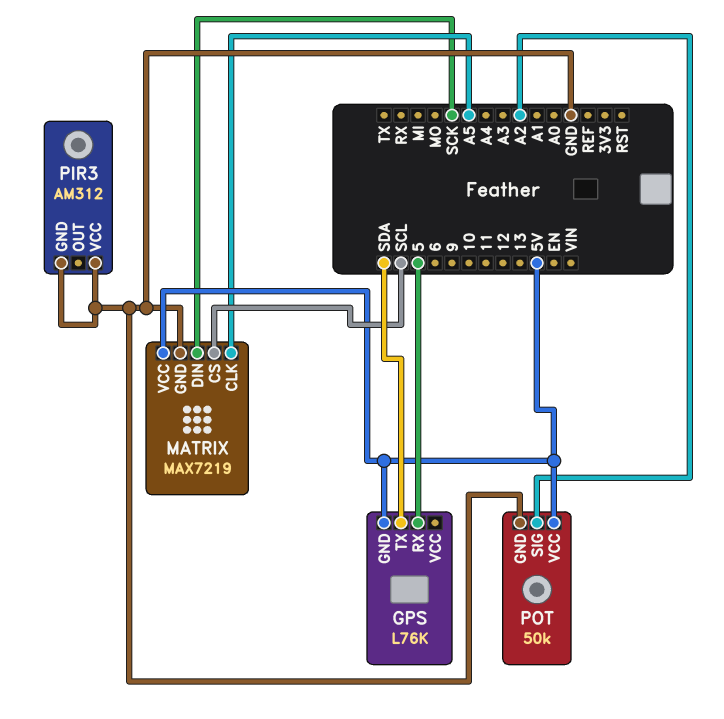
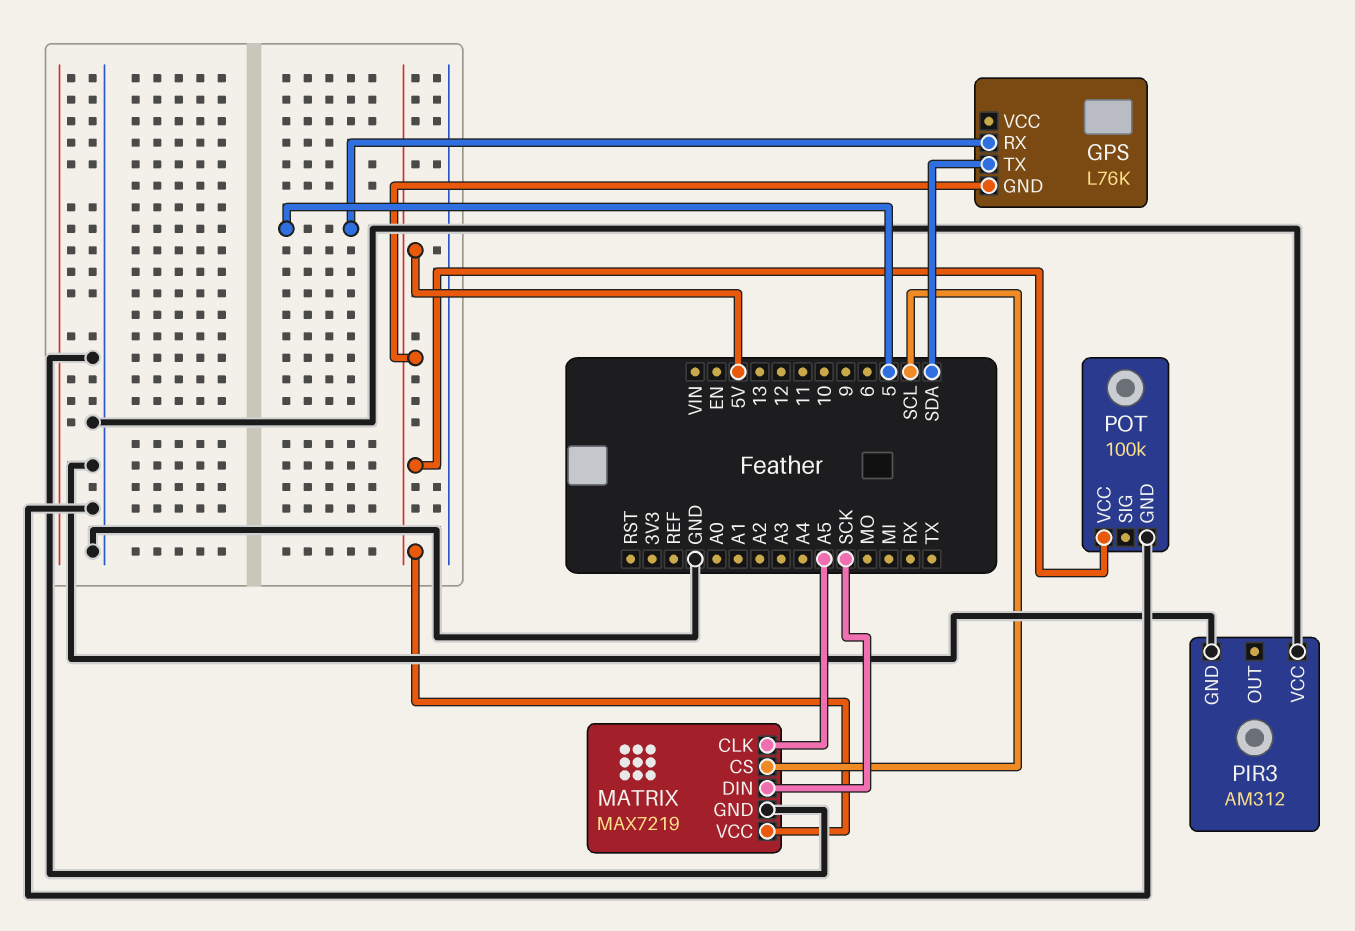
POT: 50k -> 100k
POT pin SIG: A2 -> none

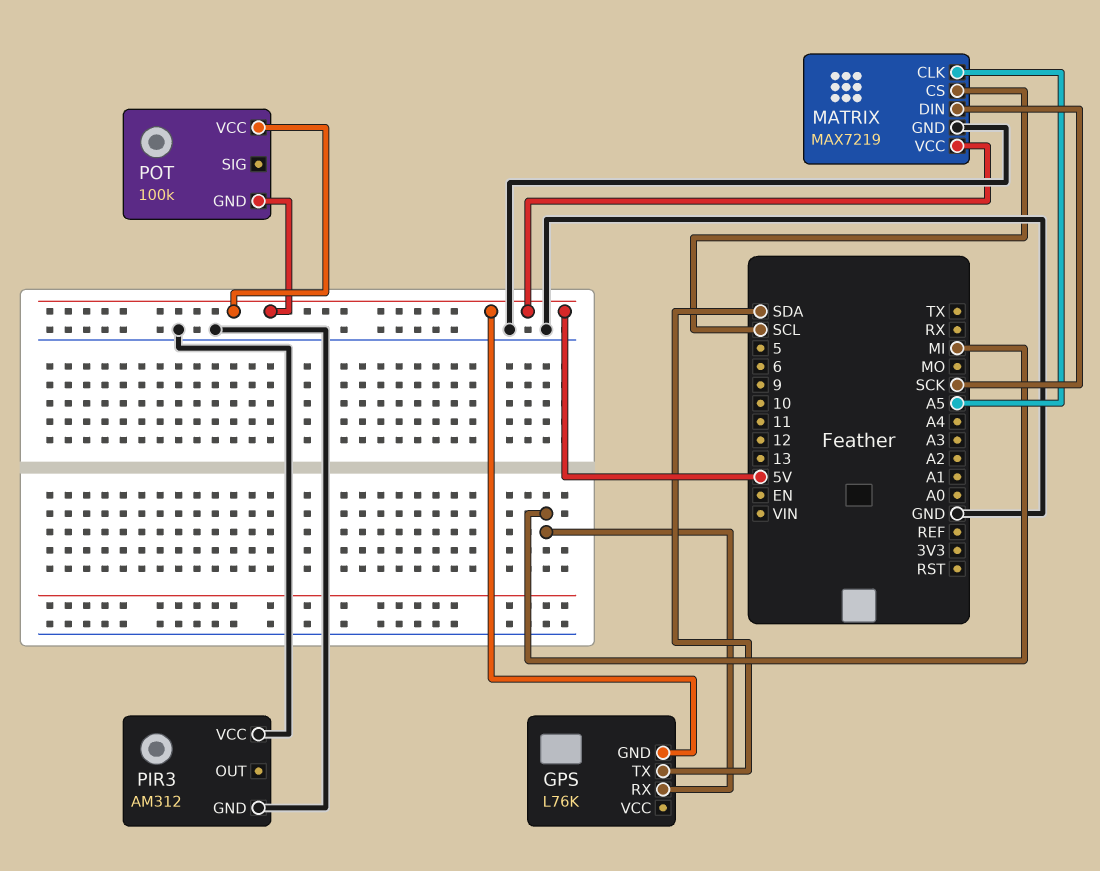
GPS pin RX: 5 -> MI
POT pin GND: GND -> 5V

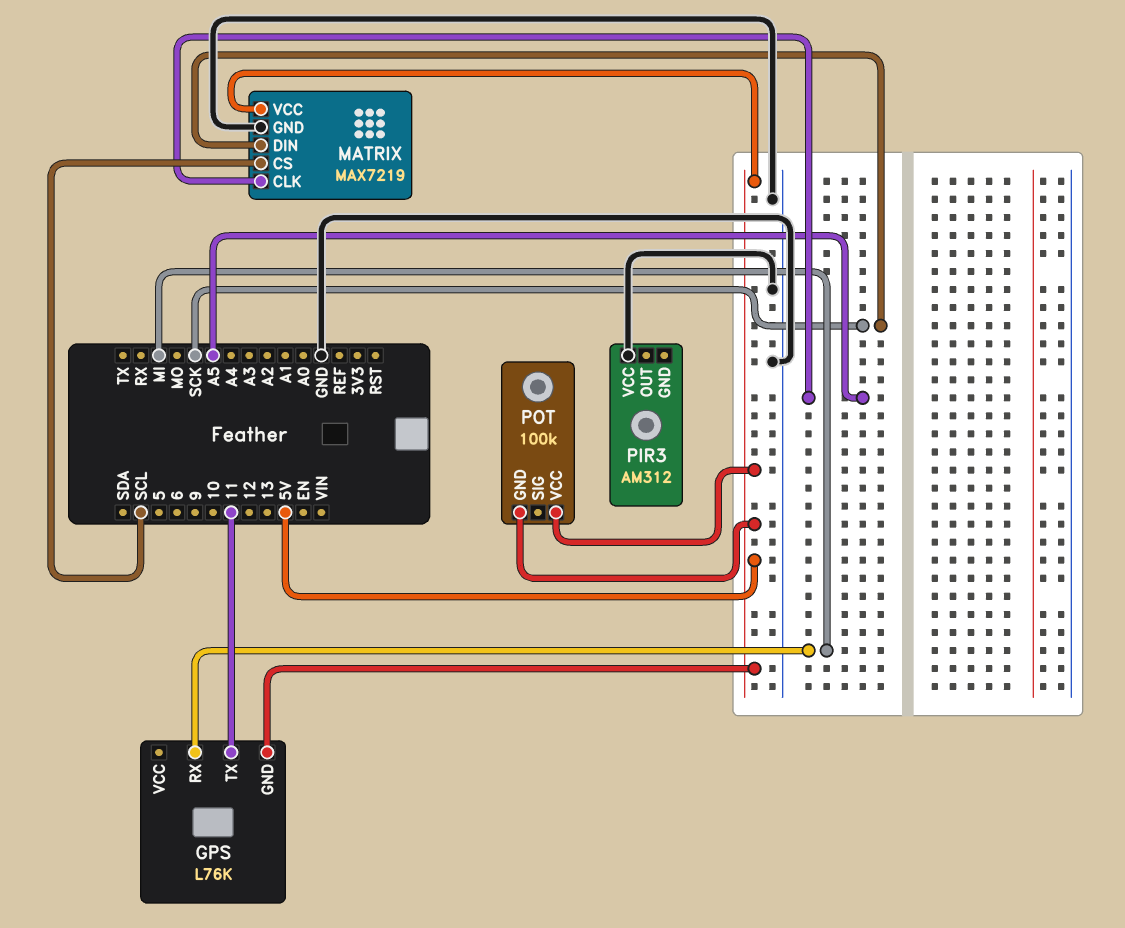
GPS pin TX: SDA -> 11
PIR3 pin GND: GND -> none

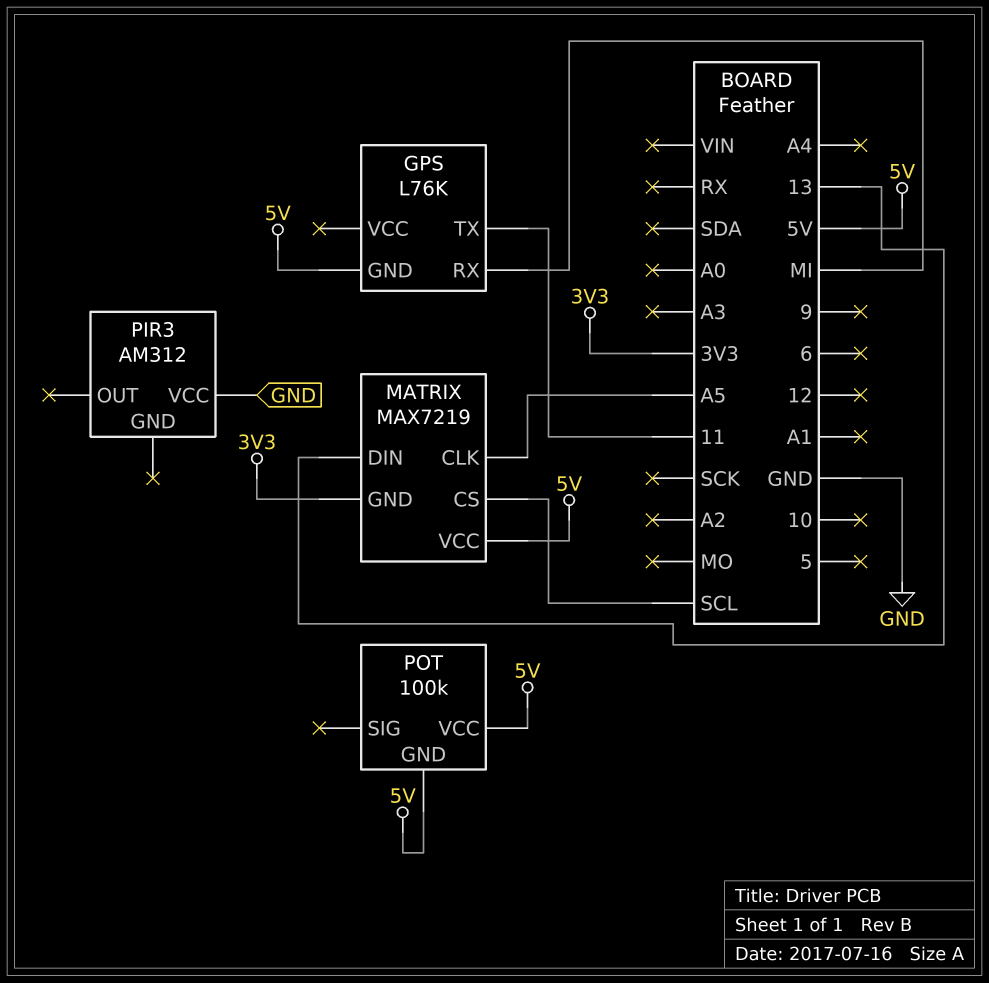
MATRIX pin DIN: SCK -> 13
MATRIX pin GND: GND -> 3V3

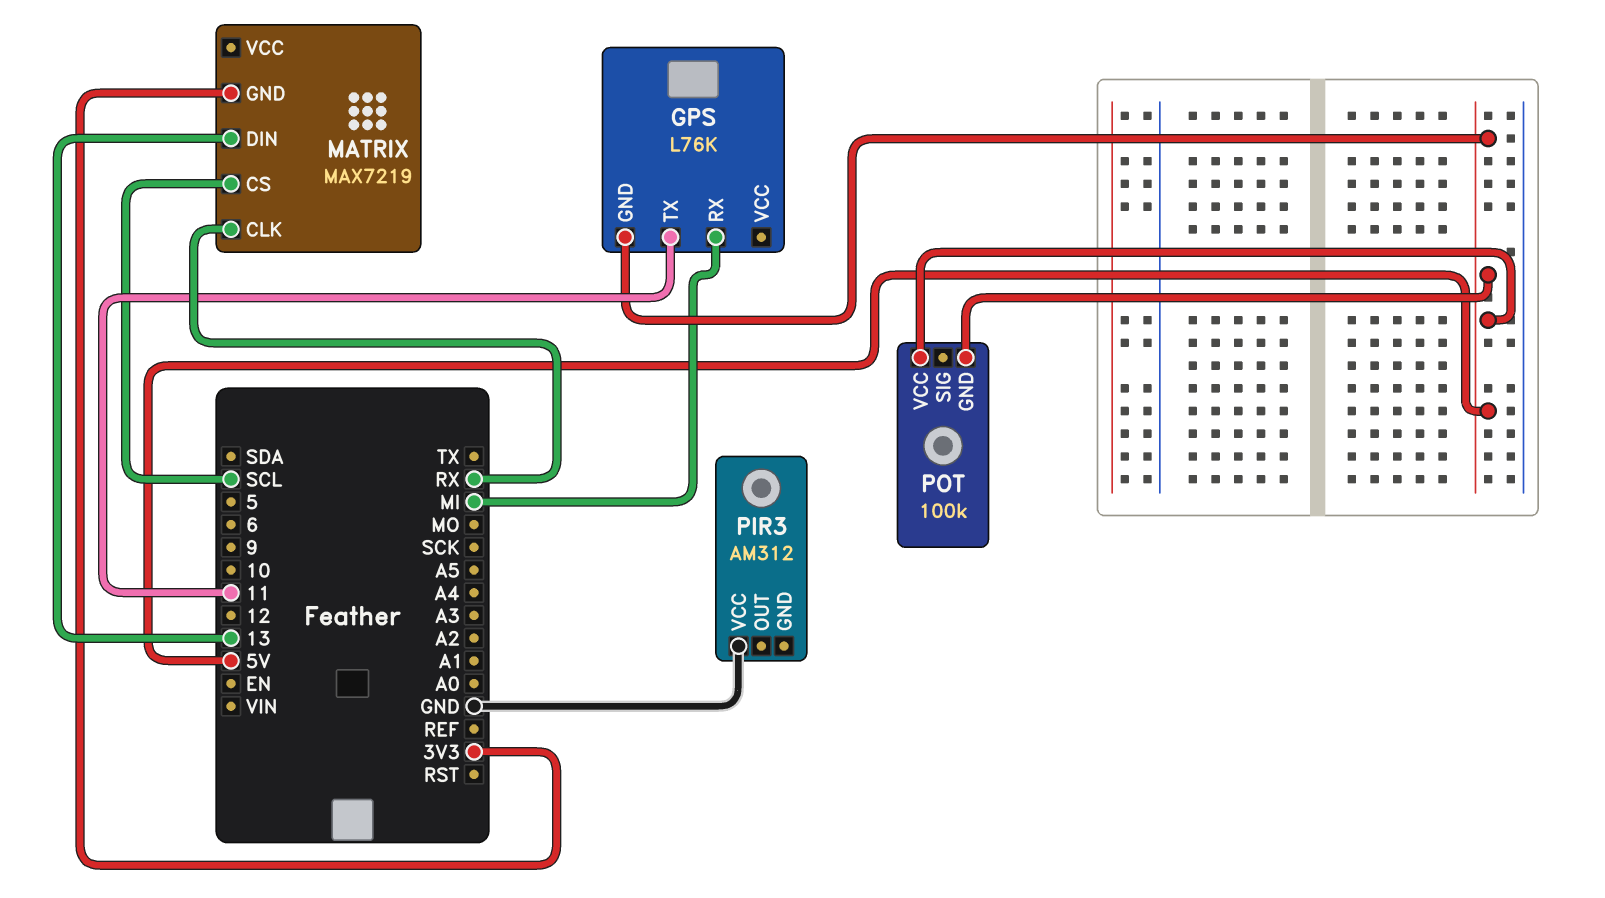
MATRIX pin CLK: A5 -> RX
MATRIX pin VCC: 5V -> none

